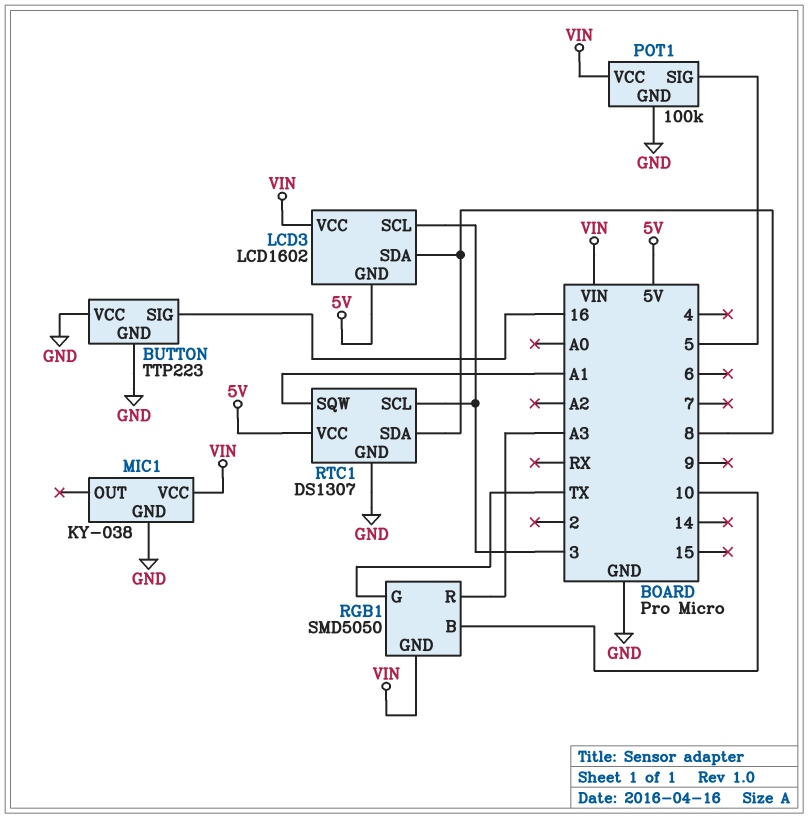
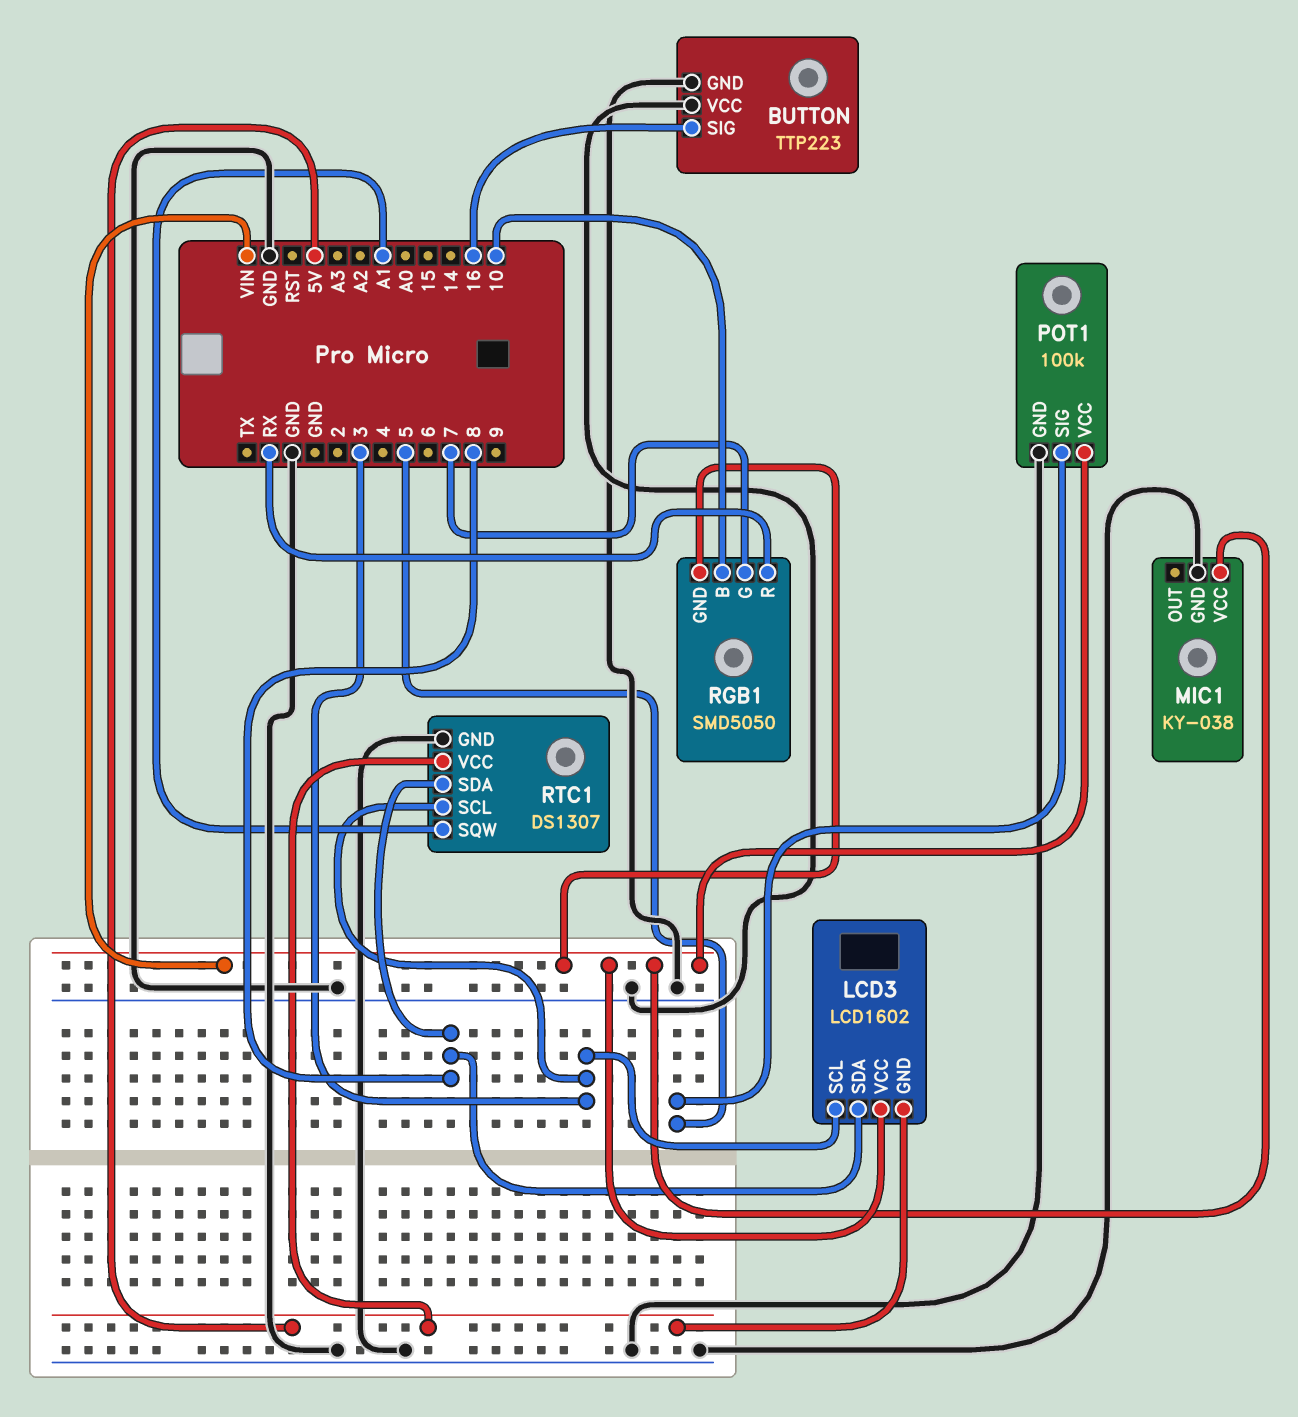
RGB1 pin G: TX -> 7
RGB1 pin R: A3 -> RX

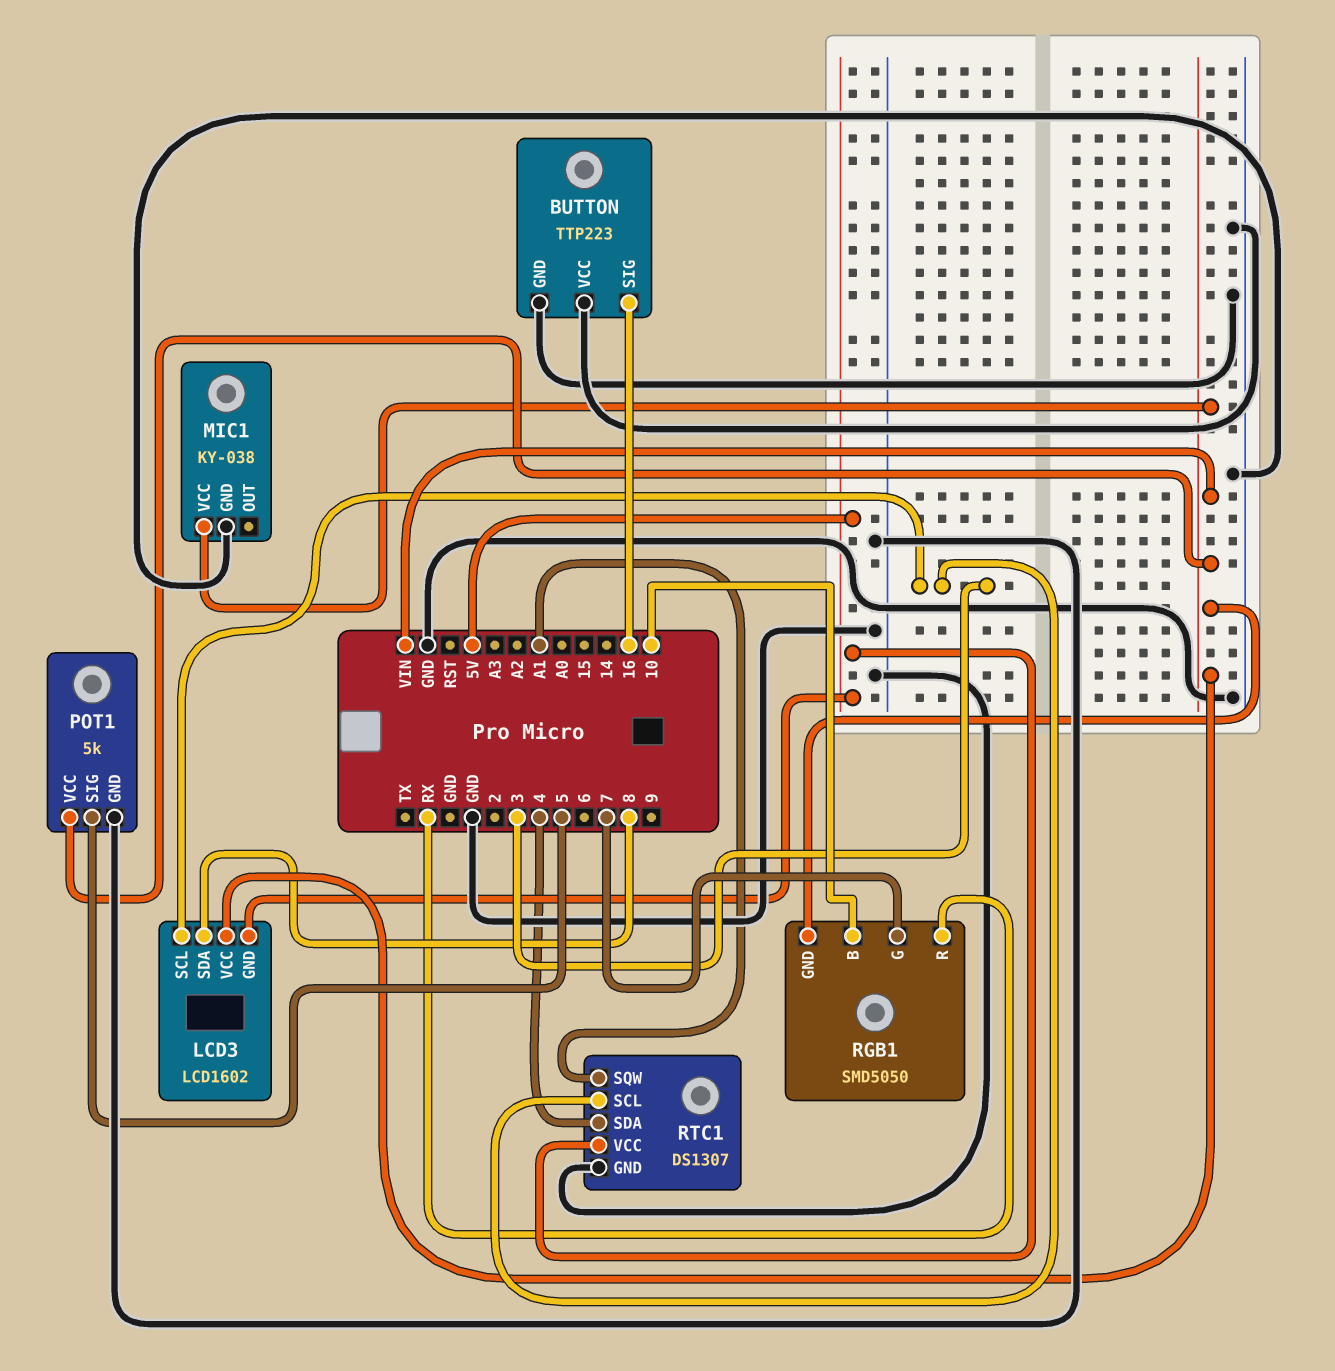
POT1: 100k -> 5k
RTC1 pin SDA: 8 -> 4

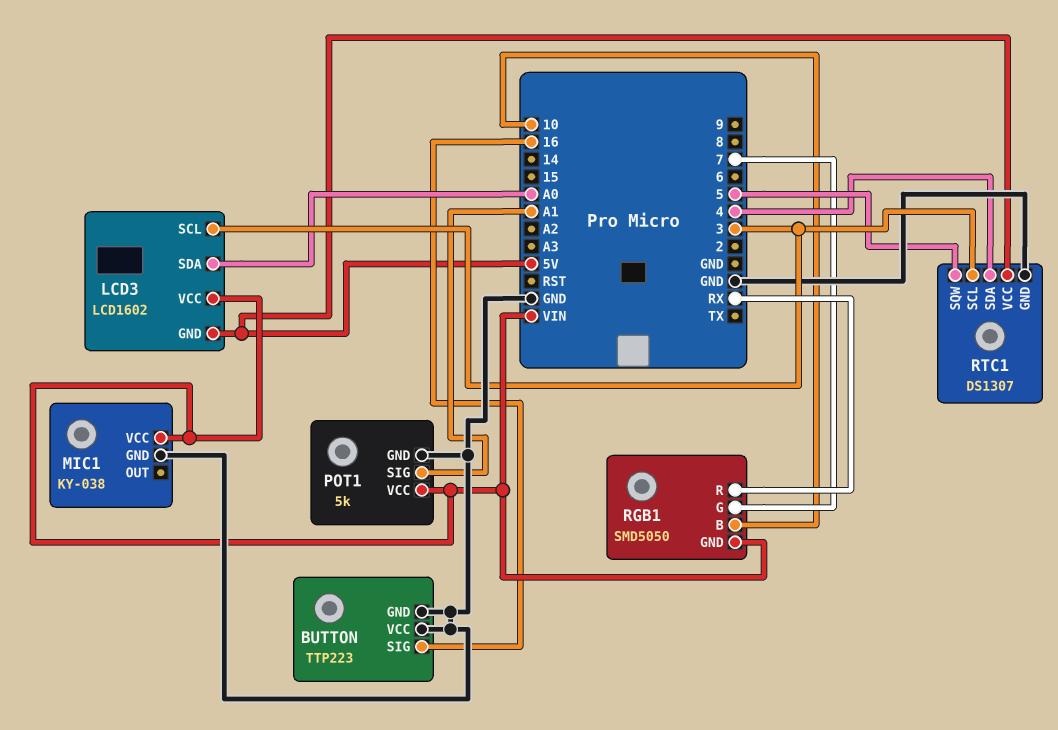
LCD3 pin SDA: 8 -> A0
POT1 pin SIG: 5 -> A1
RTC1 pin SQW: A1 -> 5

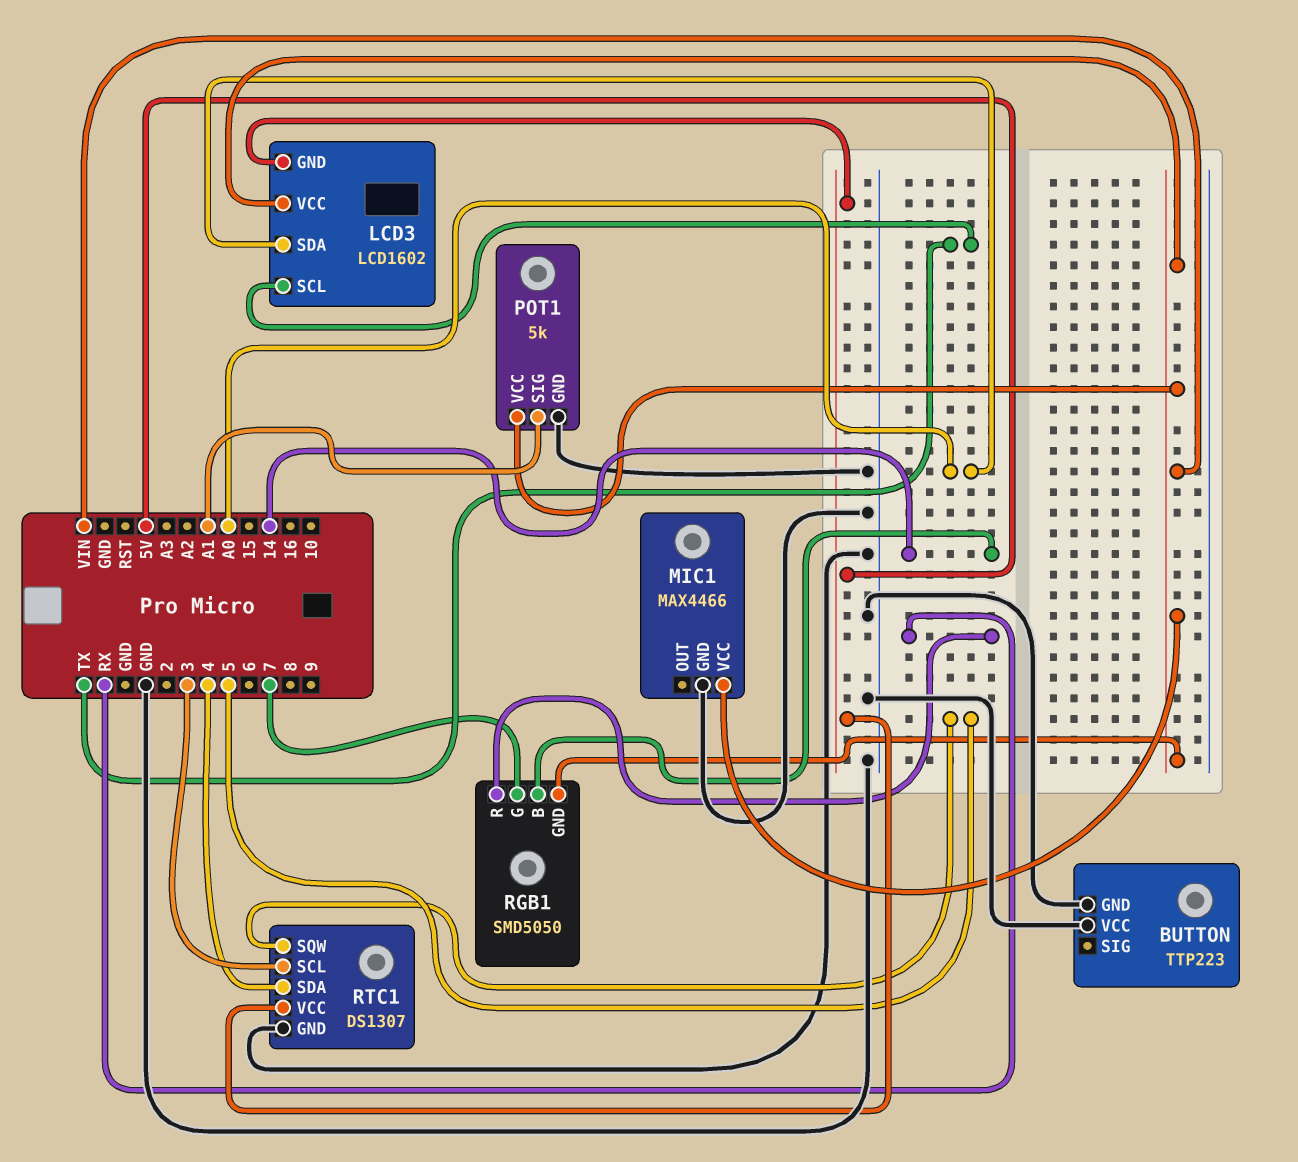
BUTTON pin SIG: 16 -> none
LCD3 pin SCL: 3 -> TX
MIC1: KY-038 -> MAX4466
RGB1 pin B: 10 -> 14

